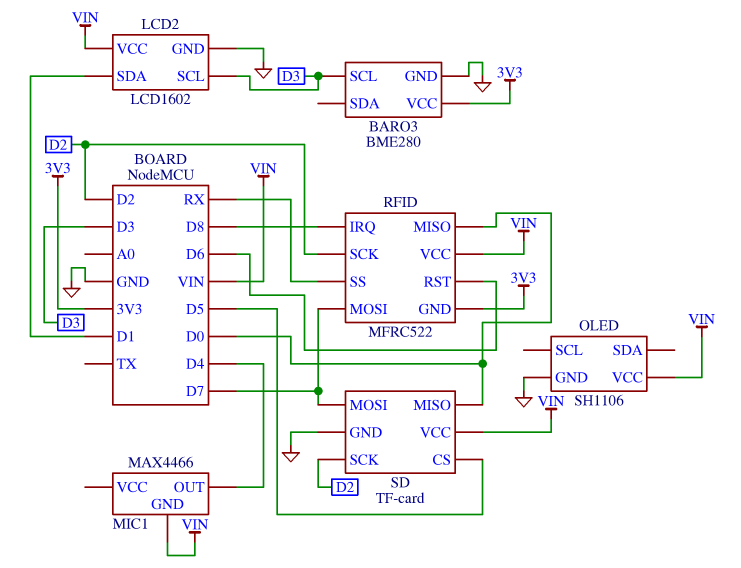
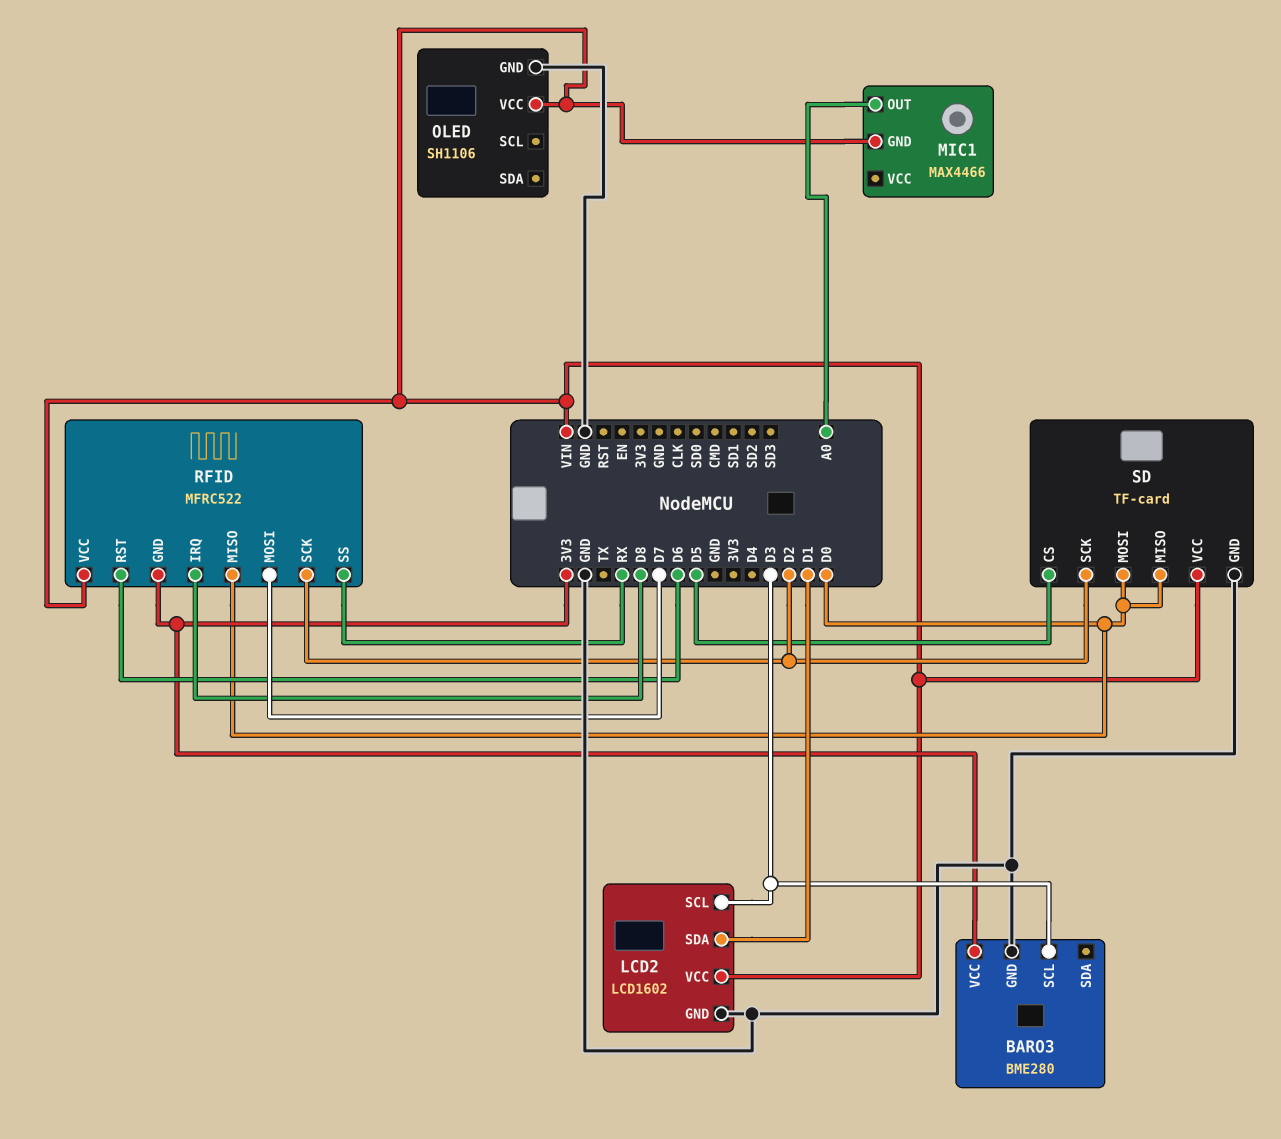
MIC1 pin OUT: D4 -> A0
SD pin MOSI: D7 -> D0

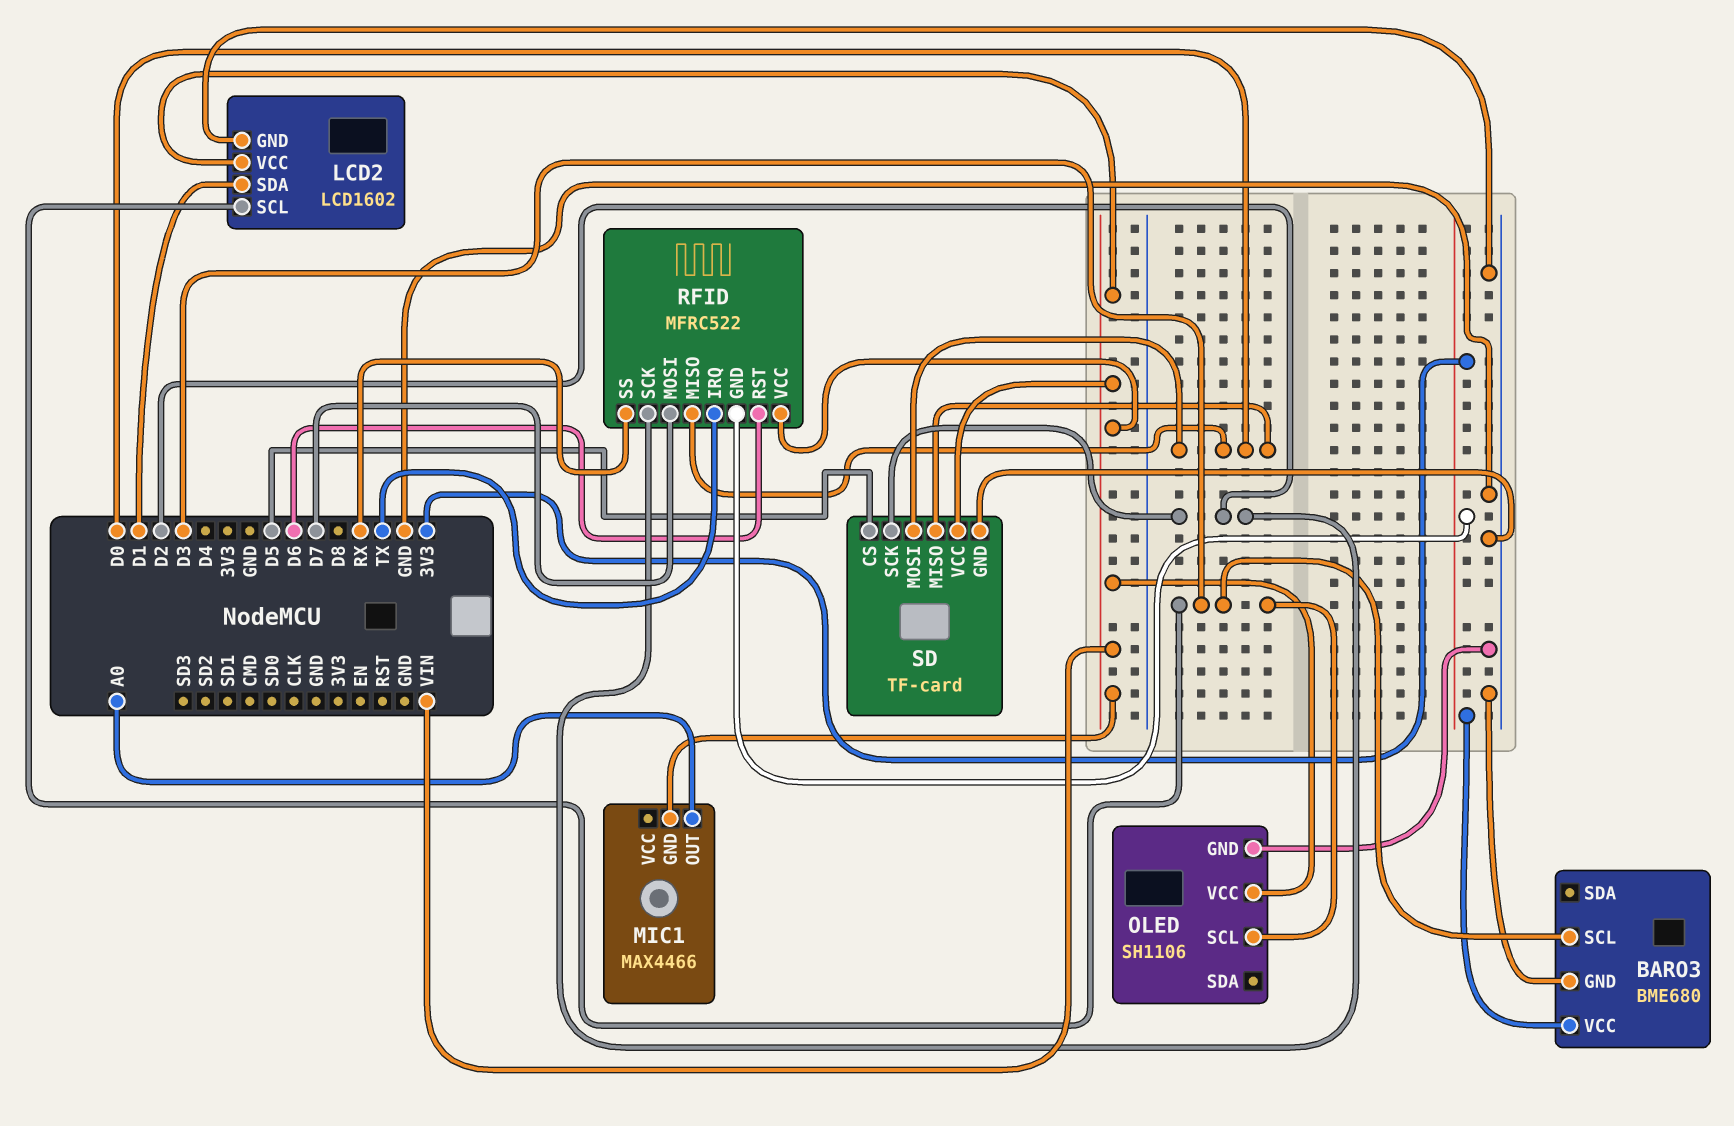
BARO3: BME280 -> BME680
OLED pin SCL: none -> D3
RFID pin IRQ: D8 -> TX

